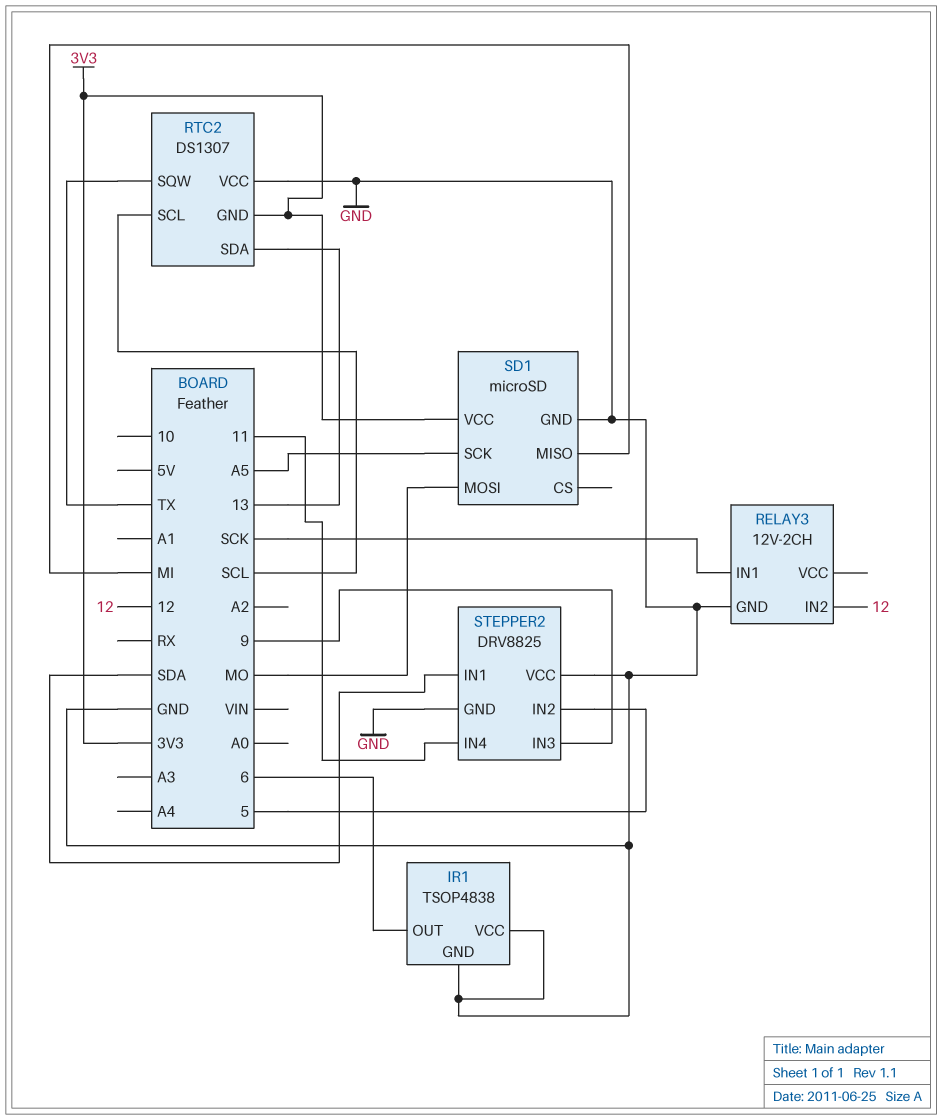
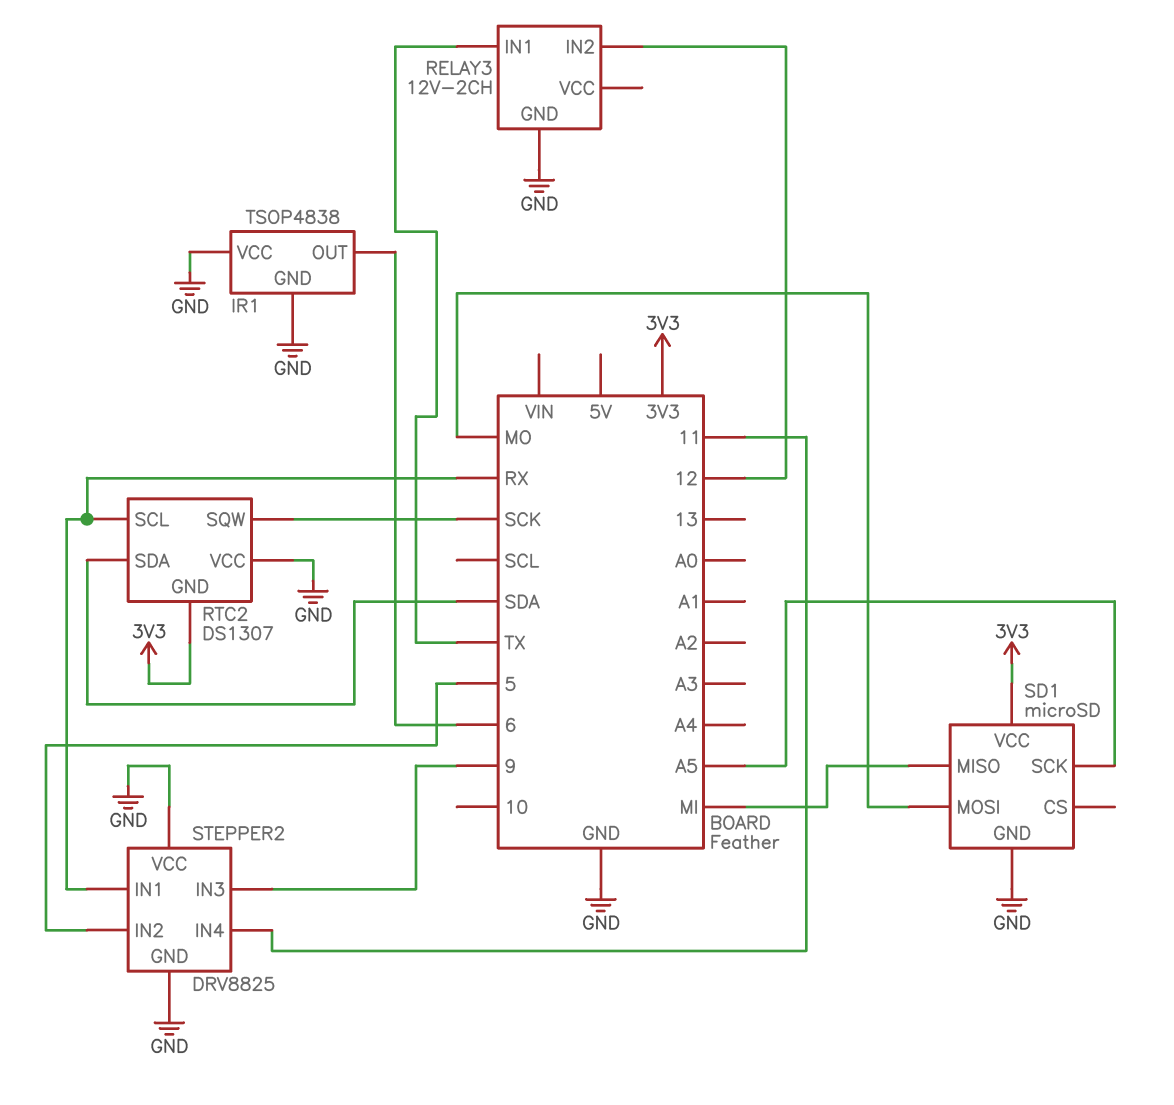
RELAY3 pin IN1: SCK -> TX
RTC2 pin SCL: SCL -> RX
RTC2 pin SDA: 13 -> SDA
RTC2 pin SQW: TX -> SCK
STEPPER2 pin IN1: SDA -> RX

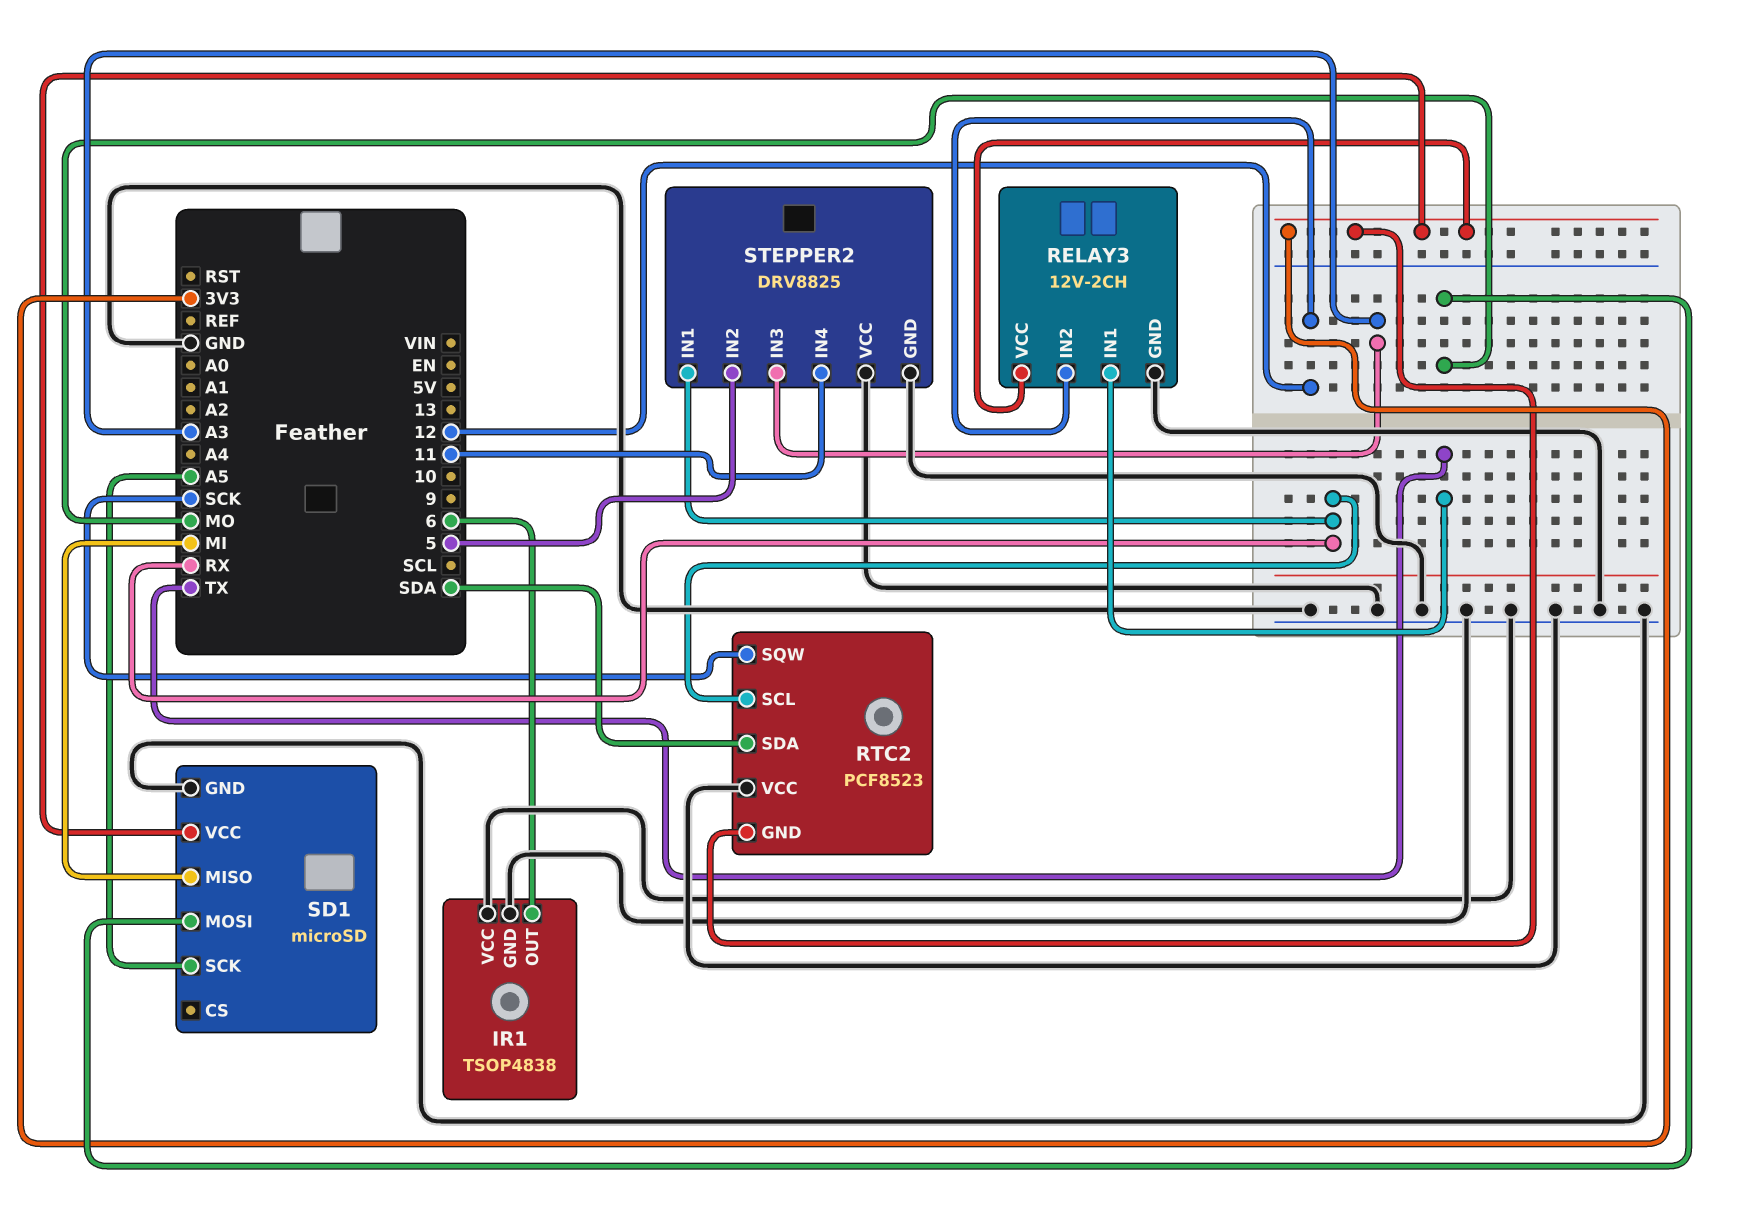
RELAY3 pin VCC: none -> 3V3
RTC2: DS1307 -> PCF8523
STEPPER2 pin IN3: 9 -> A3

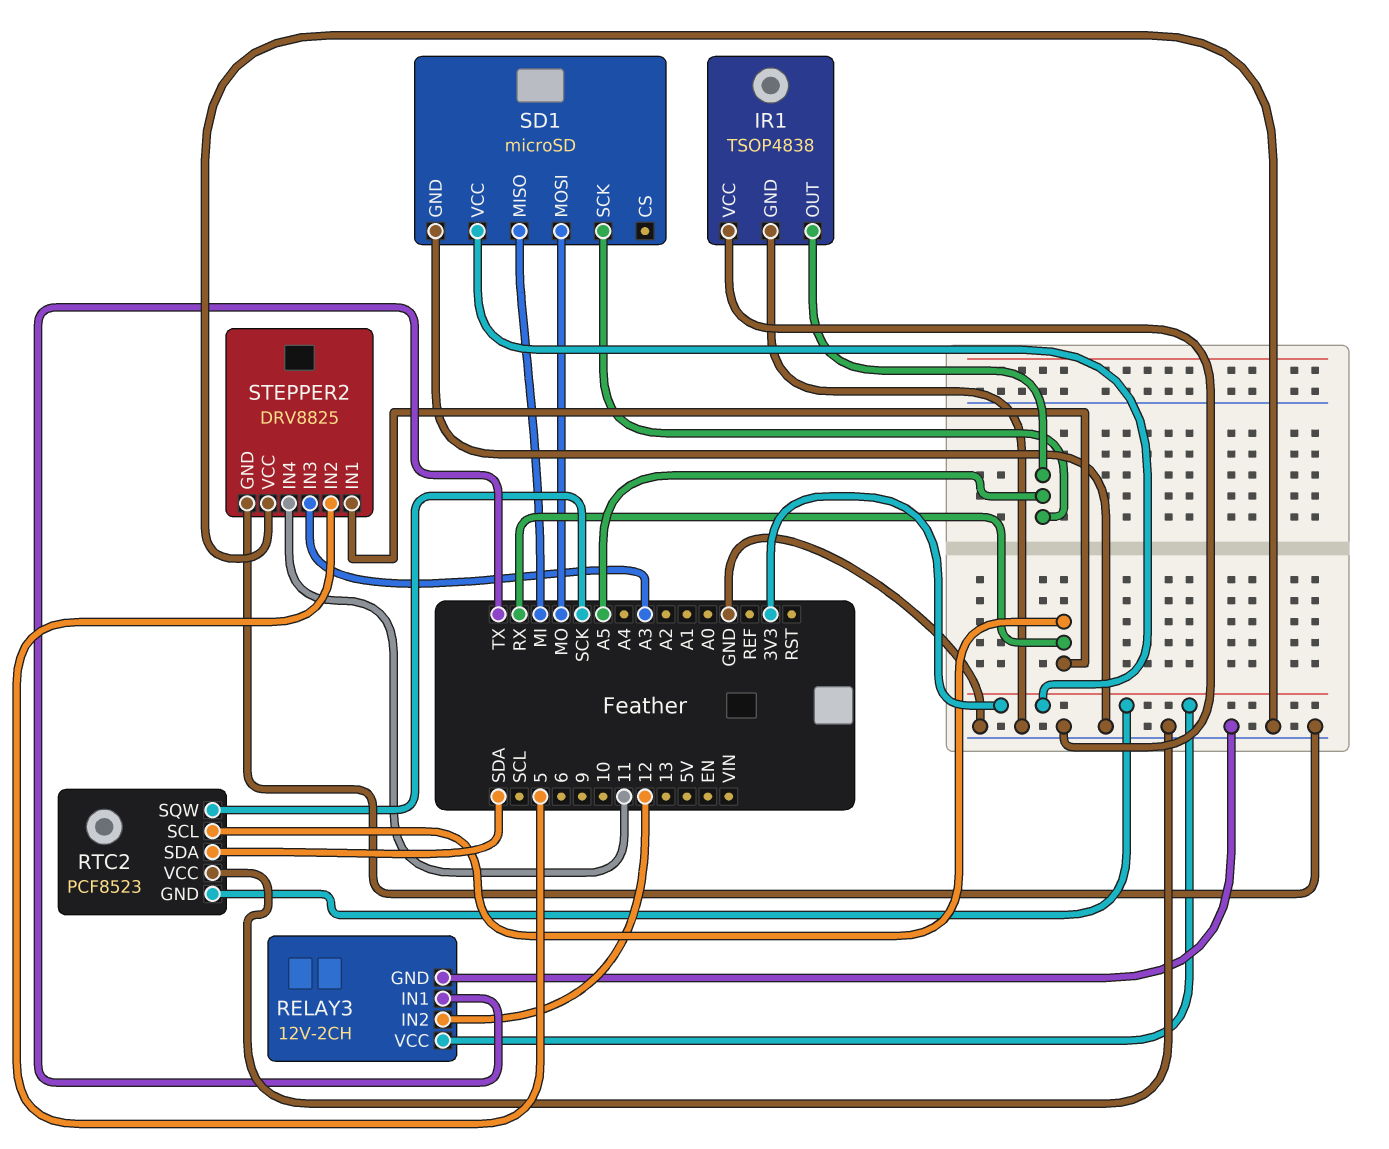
IR1 pin OUT: 6 -> A5

